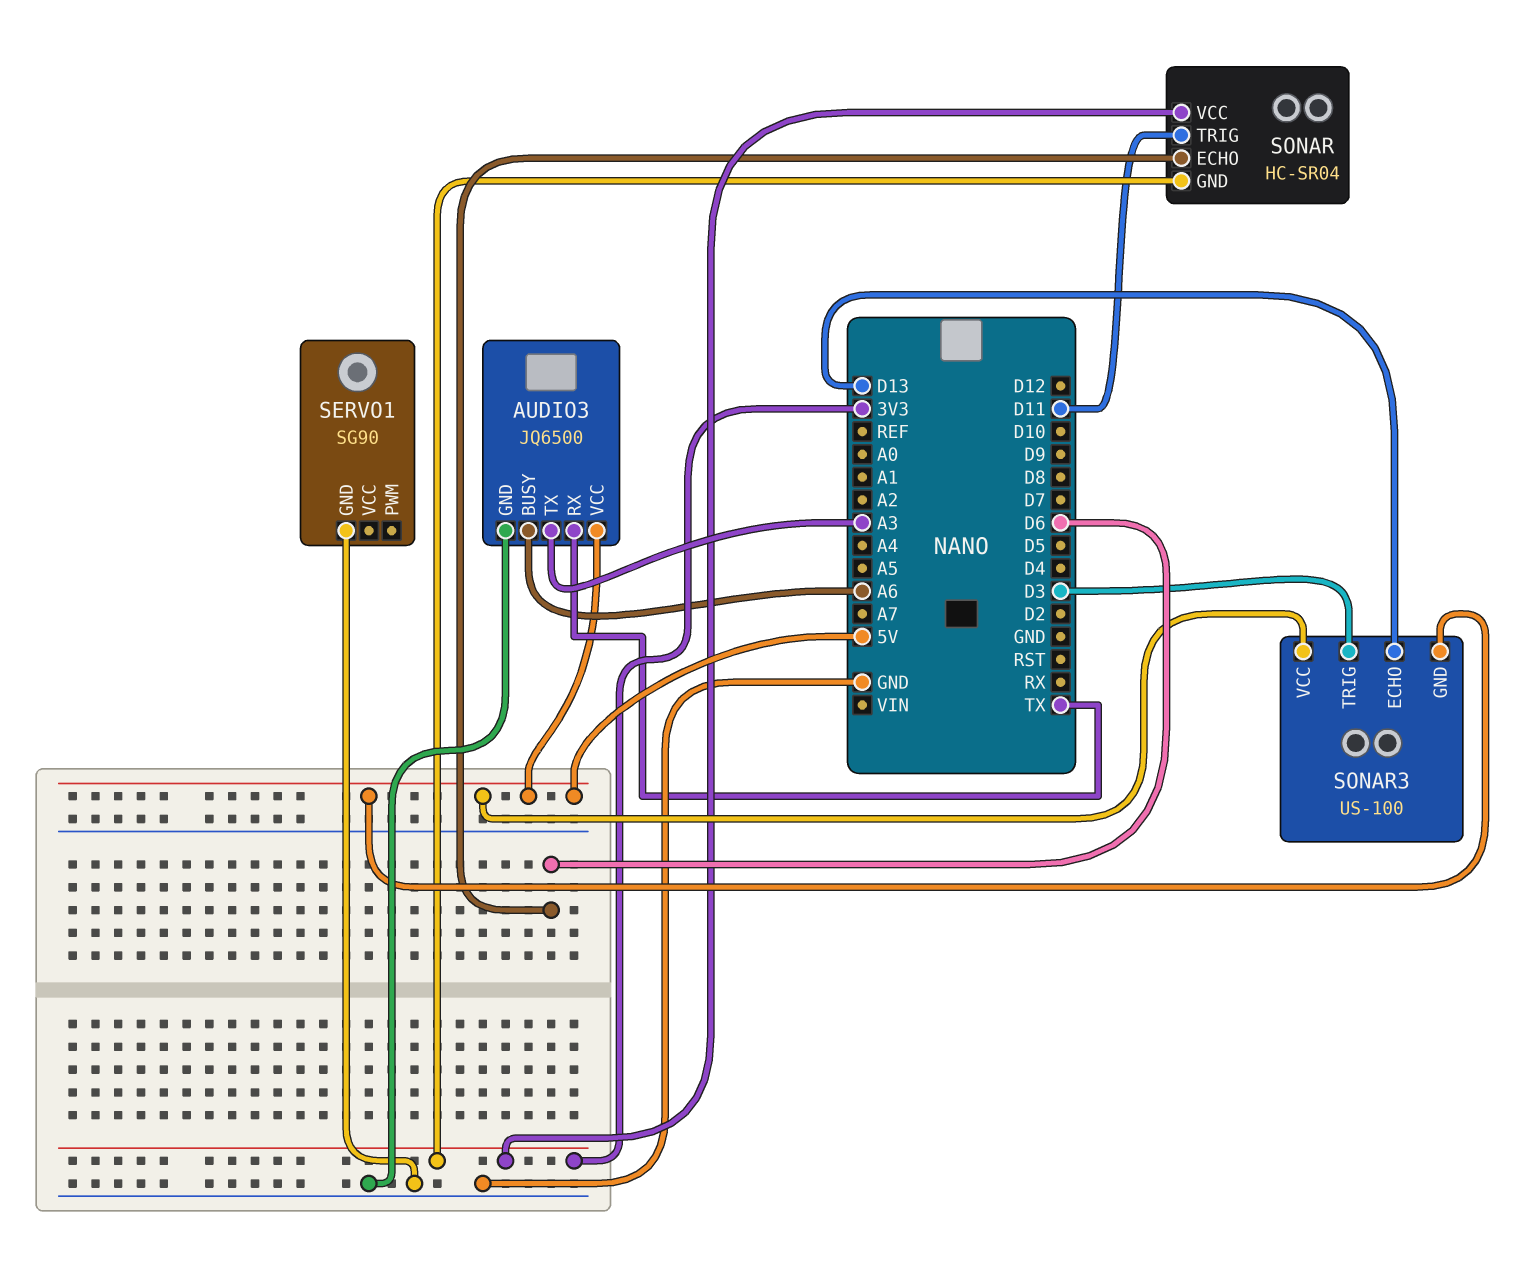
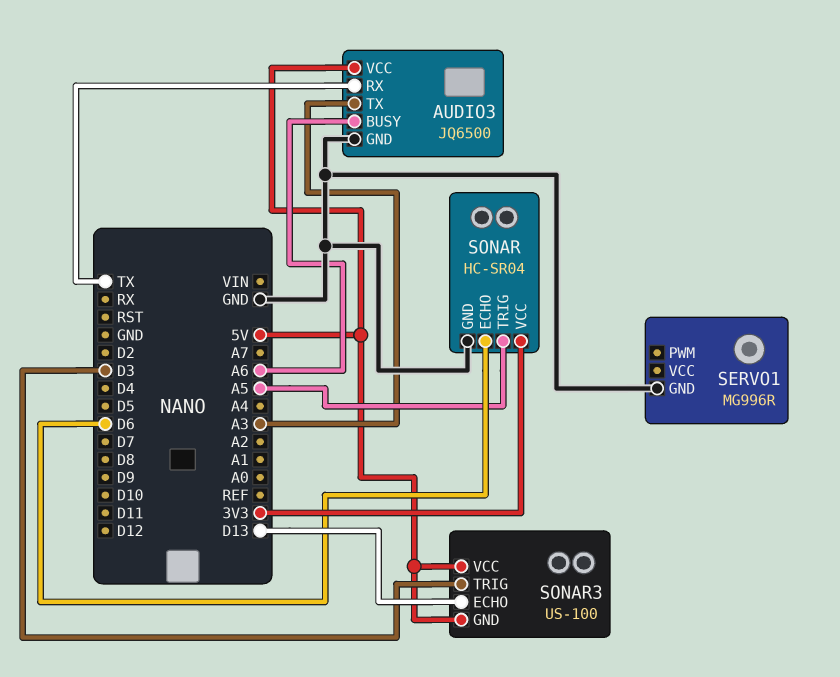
SERVO1: SG90 -> MG996R
SONAR pin GND: 3V3 -> GND
SONAR pin TRIG: D11 -> A5

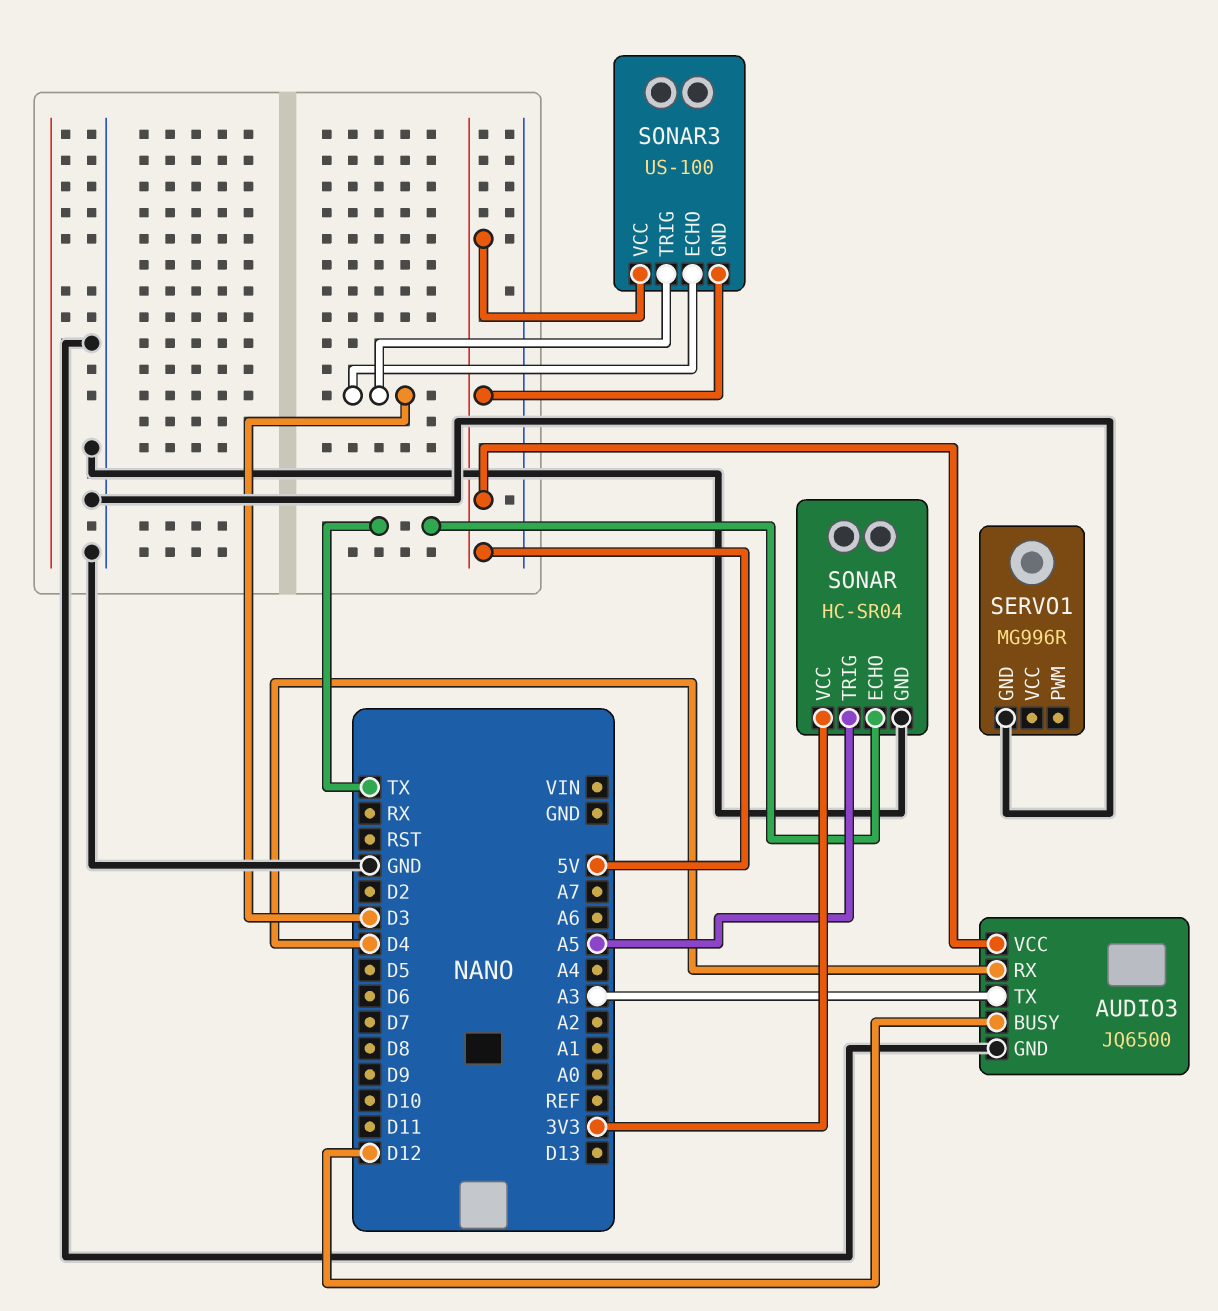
AUDIO3 pin BUSY: A6 -> D12
AUDIO3 pin RX: TX -> D4
SONAR pin ECHO: D6 -> TX
SONAR3 pin ECHO: D13 -> D3

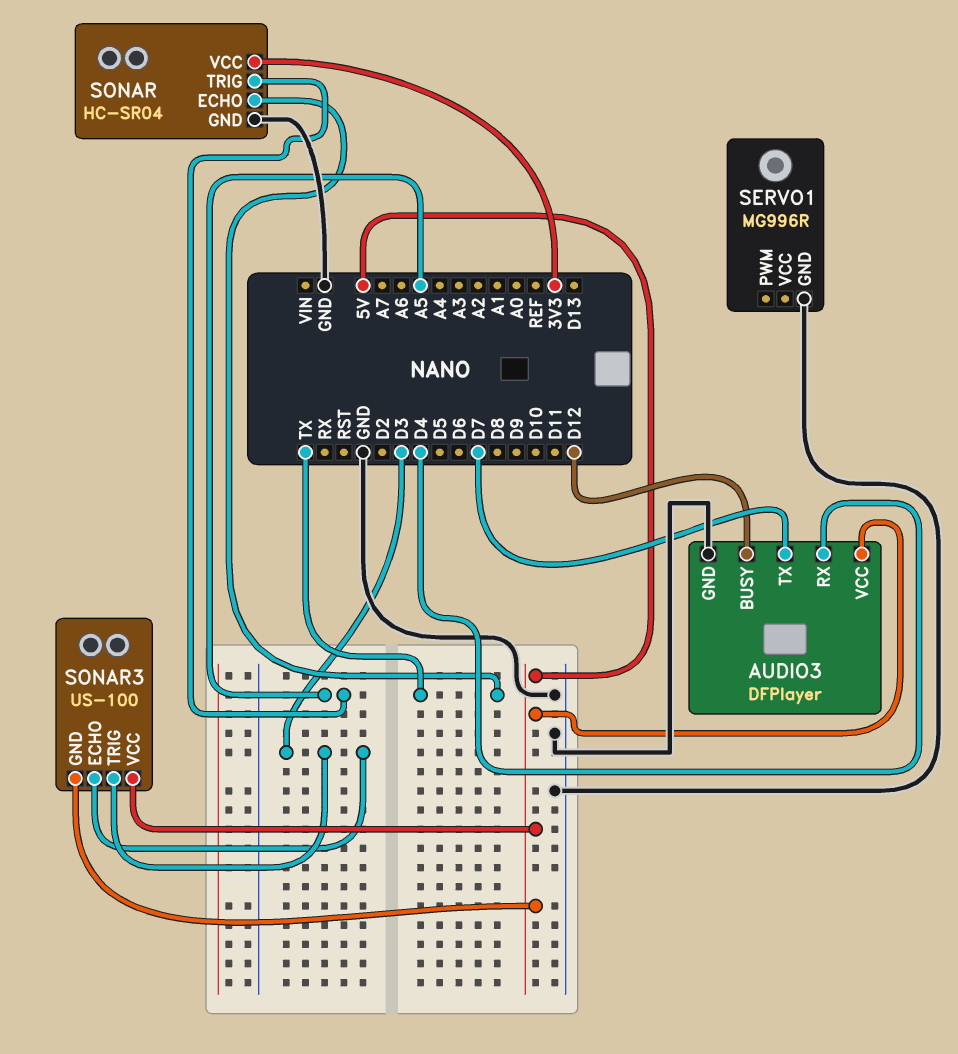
AUDIO3: JQ6500 -> DFPlayer
AUDIO3 pin TX: A3 -> D7

